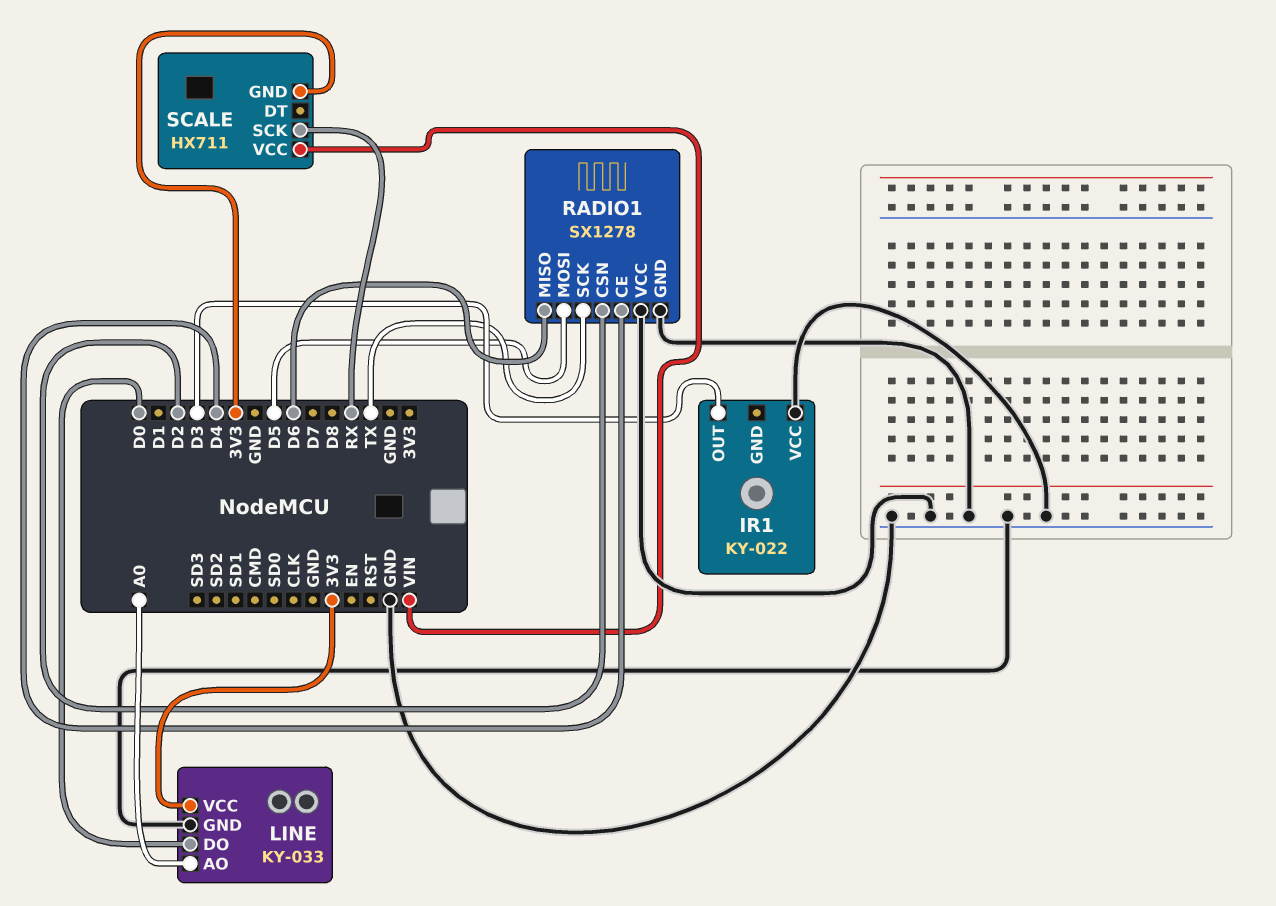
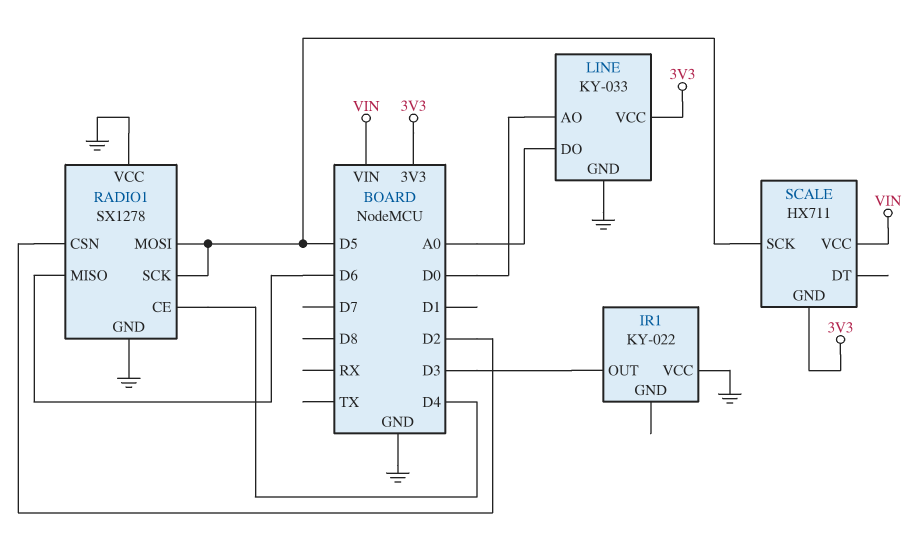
LINE pin AO: A0 -> D0
LINE pin DO: D0 -> A0
RADIO1 pin SCK: TX -> D5
SCALE pin SCK: RX -> D5

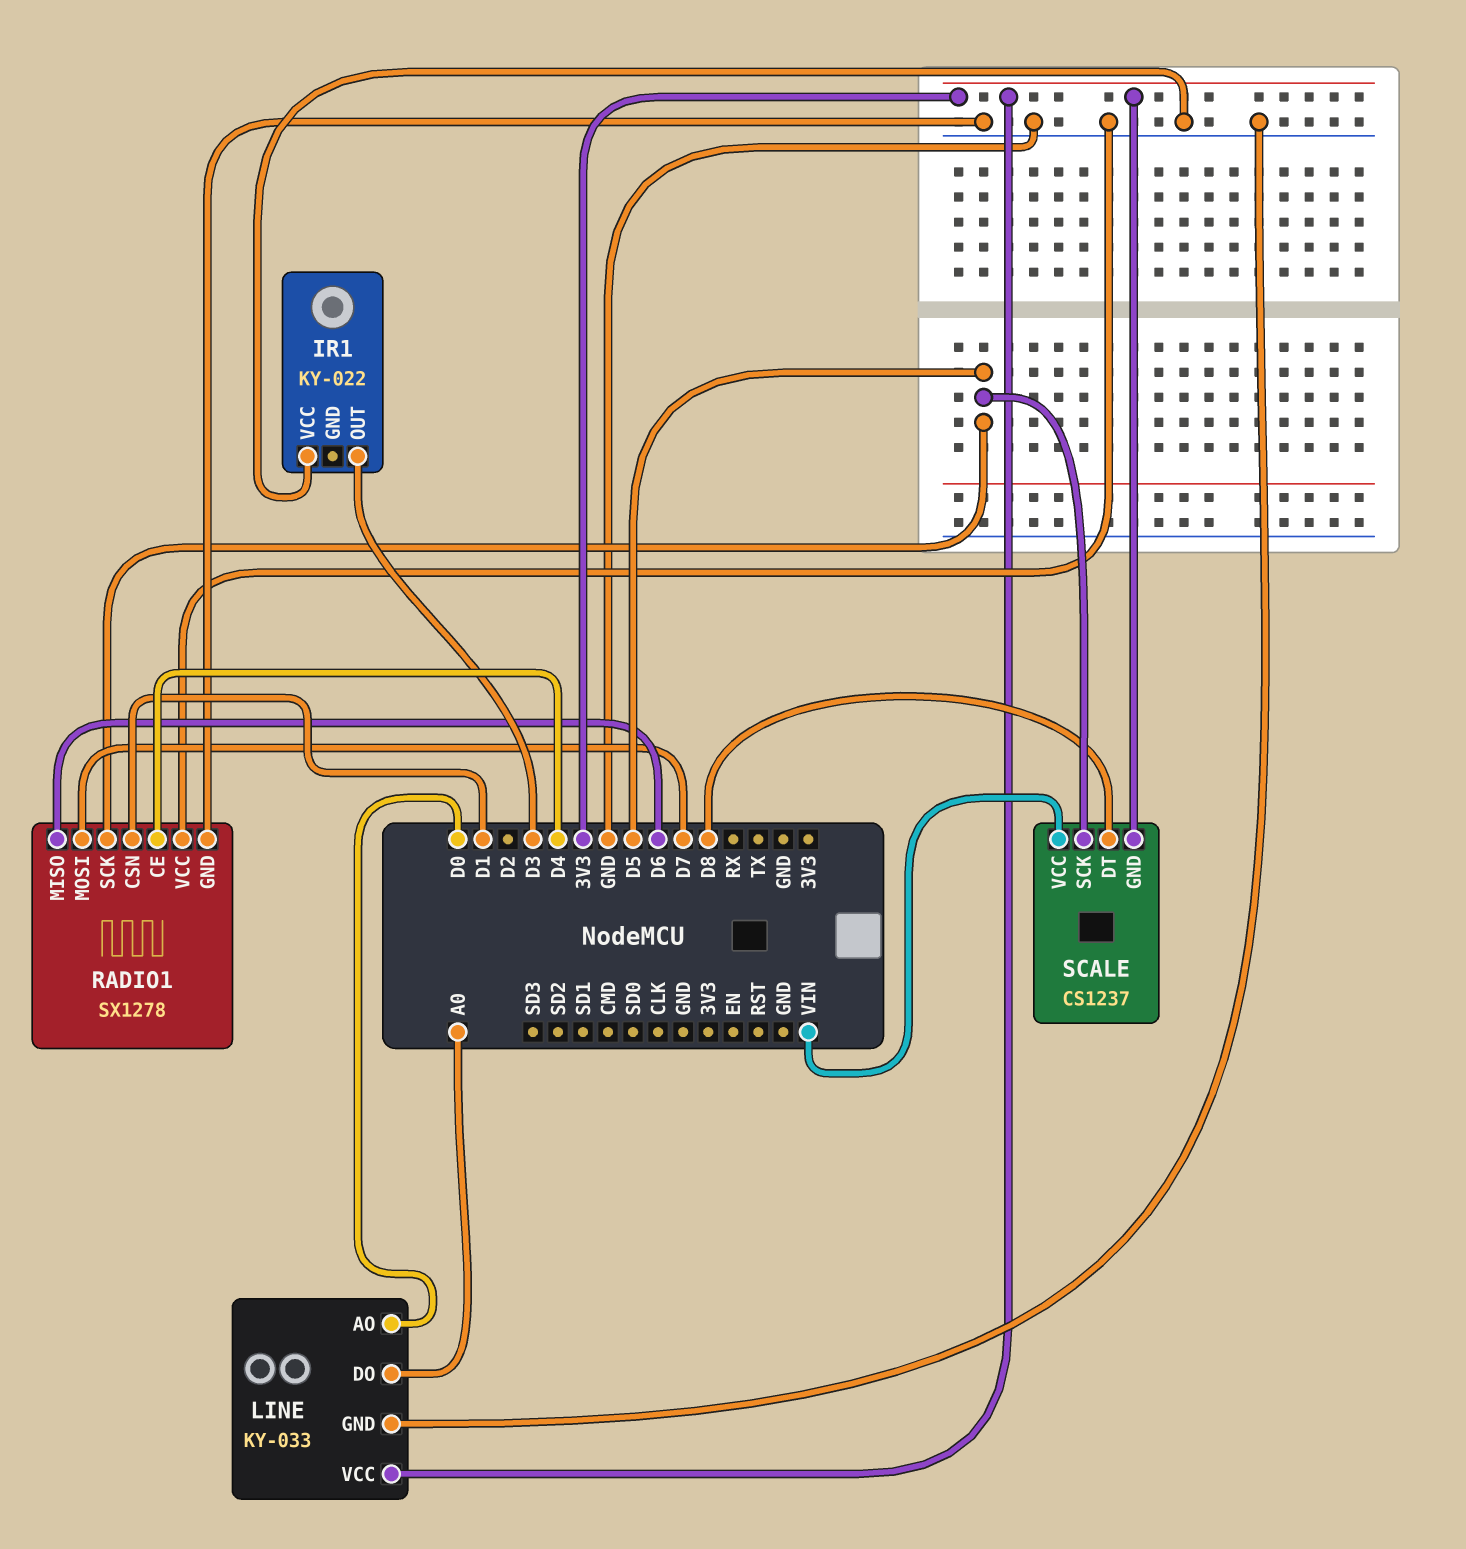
RADIO1 pin CSN: D2 -> D1
RADIO1 pin MOSI: D5 -> D7
SCALE: HX711 -> CS1237
SCALE pin DT: none -> D8

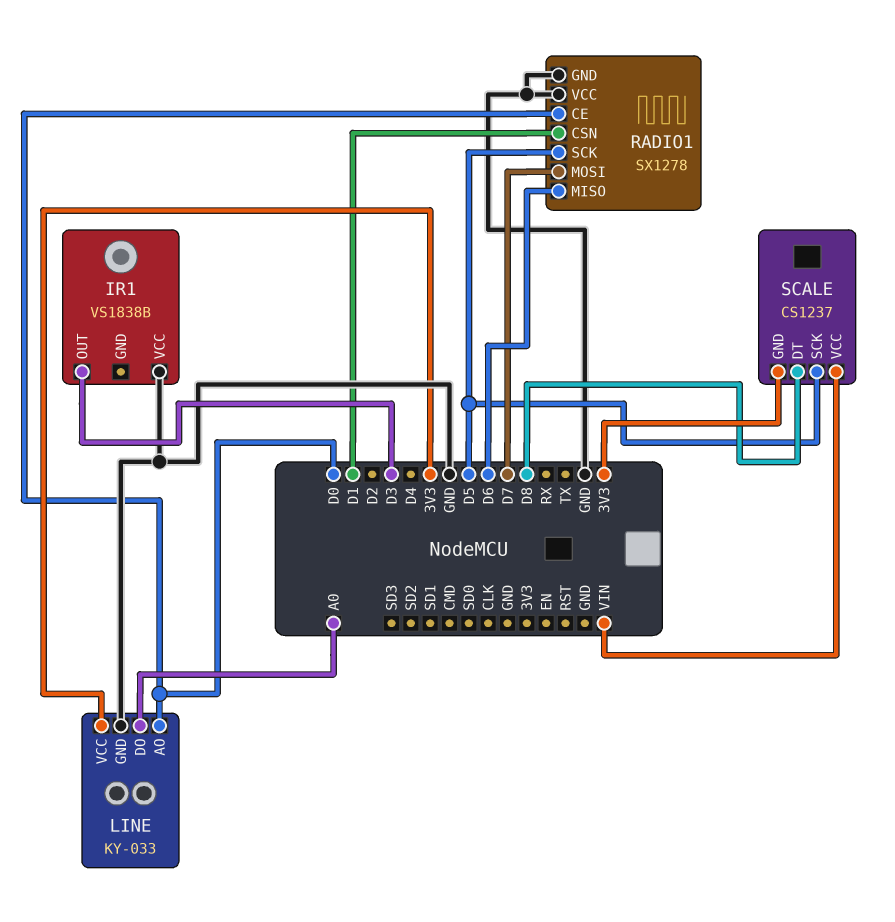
IR1: KY-022 -> VS1838B
RADIO1 pin CE: D4 -> D0

